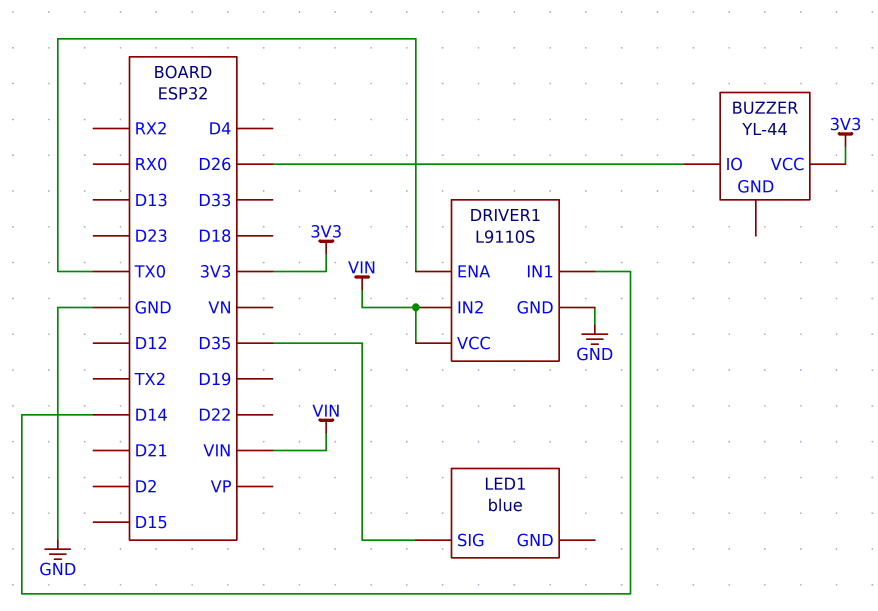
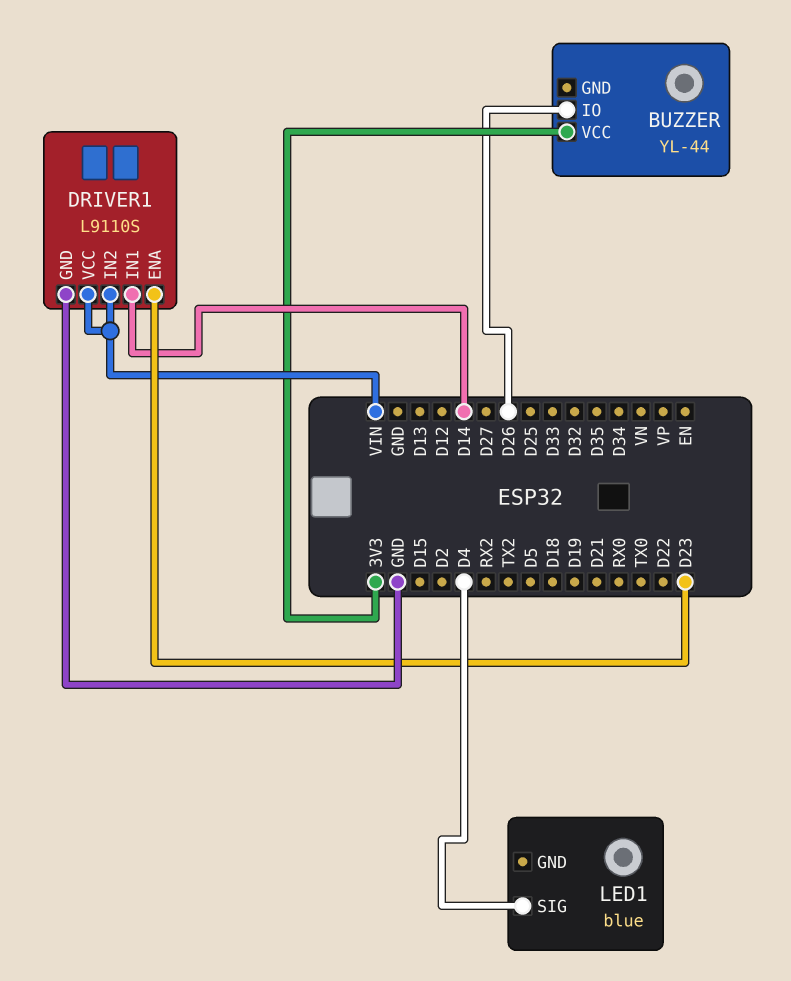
DRIVER1 pin ENA: TX0 -> D23
LED1 pin SIG: D35 -> D4

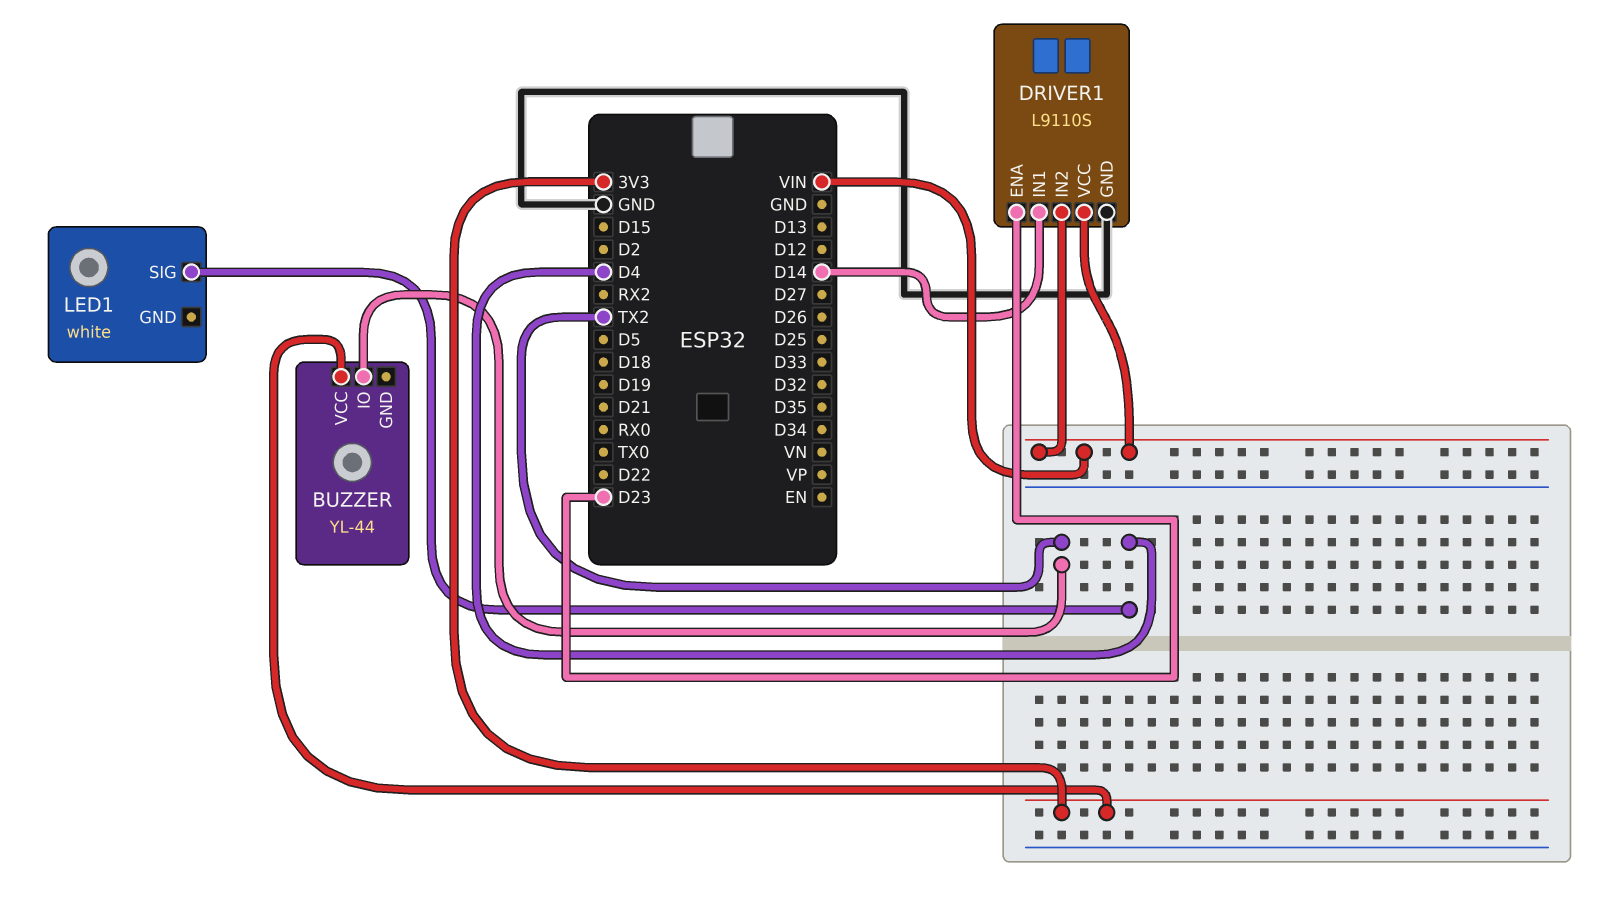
BUZZER pin IO: D26 -> TX2
LED1: blue -> white

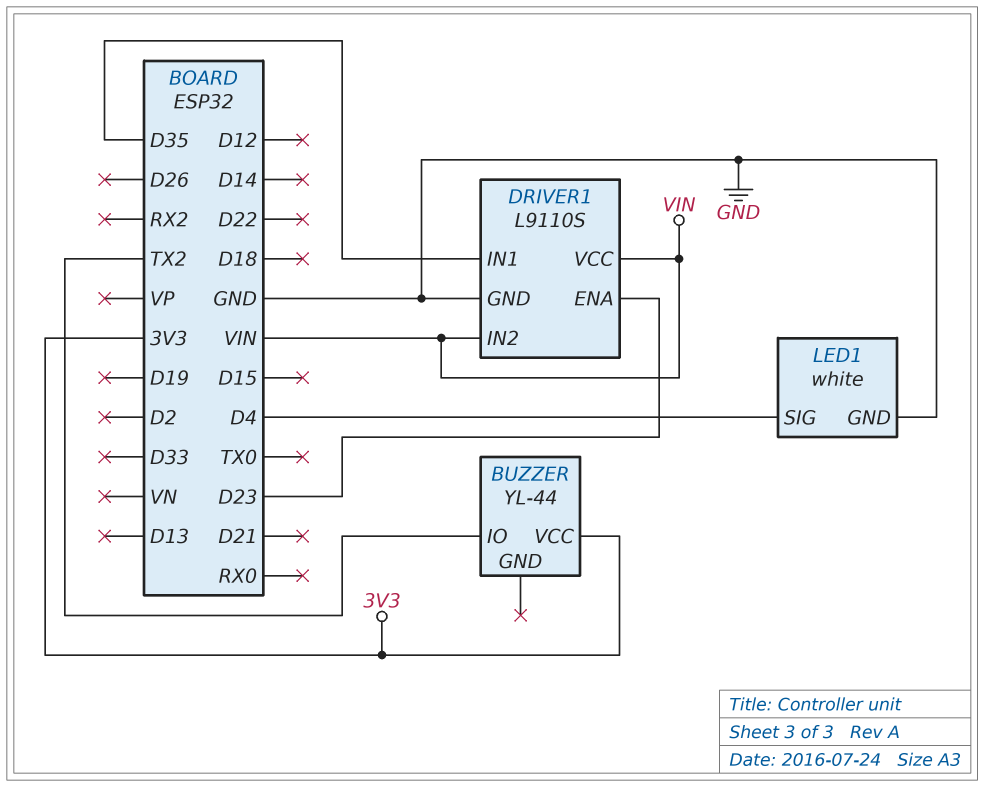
DRIVER1 pin IN1: D14 -> D35
LED1 pin GND: none -> GND

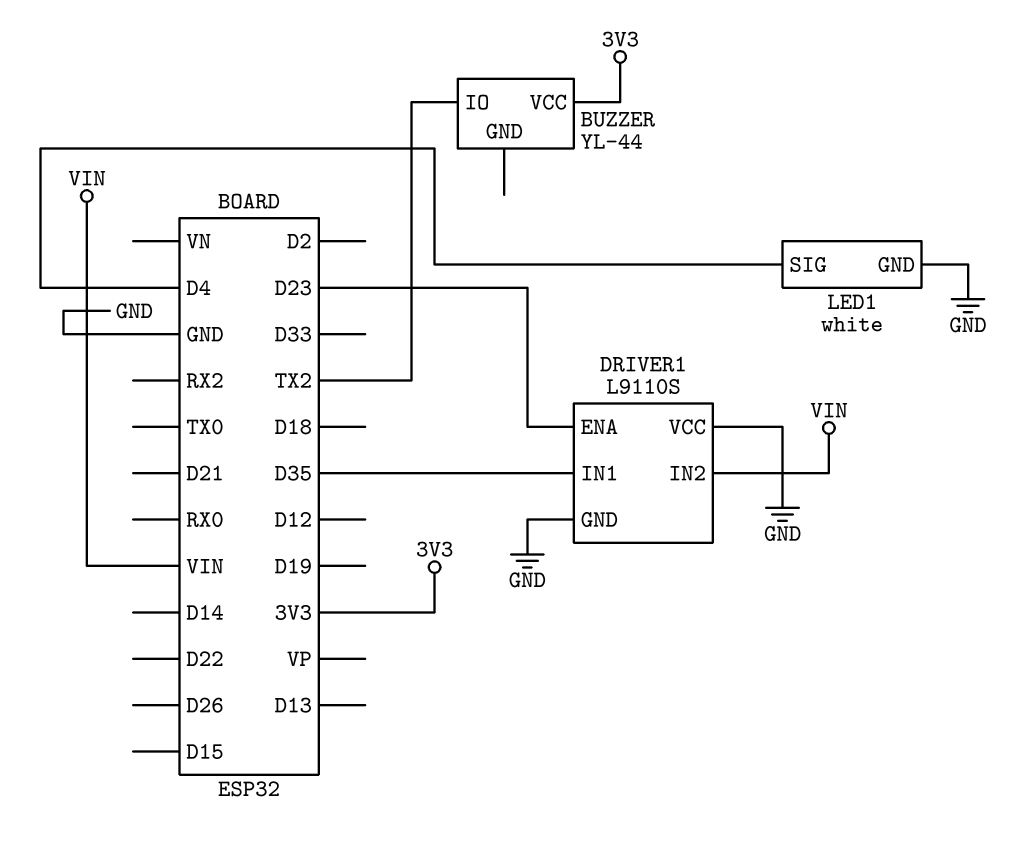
DRIVER1 pin VCC: VIN -> GND

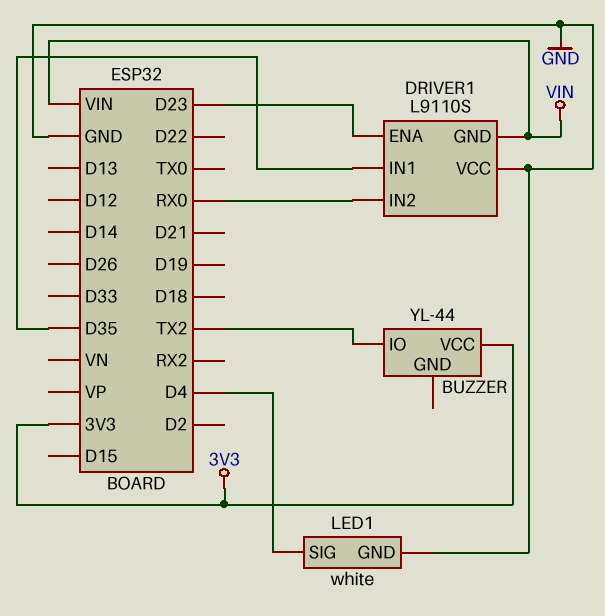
DRIVER1 pin GND: GND -> VIN
DRIVER1 pin IN2: VIN -> RX0

